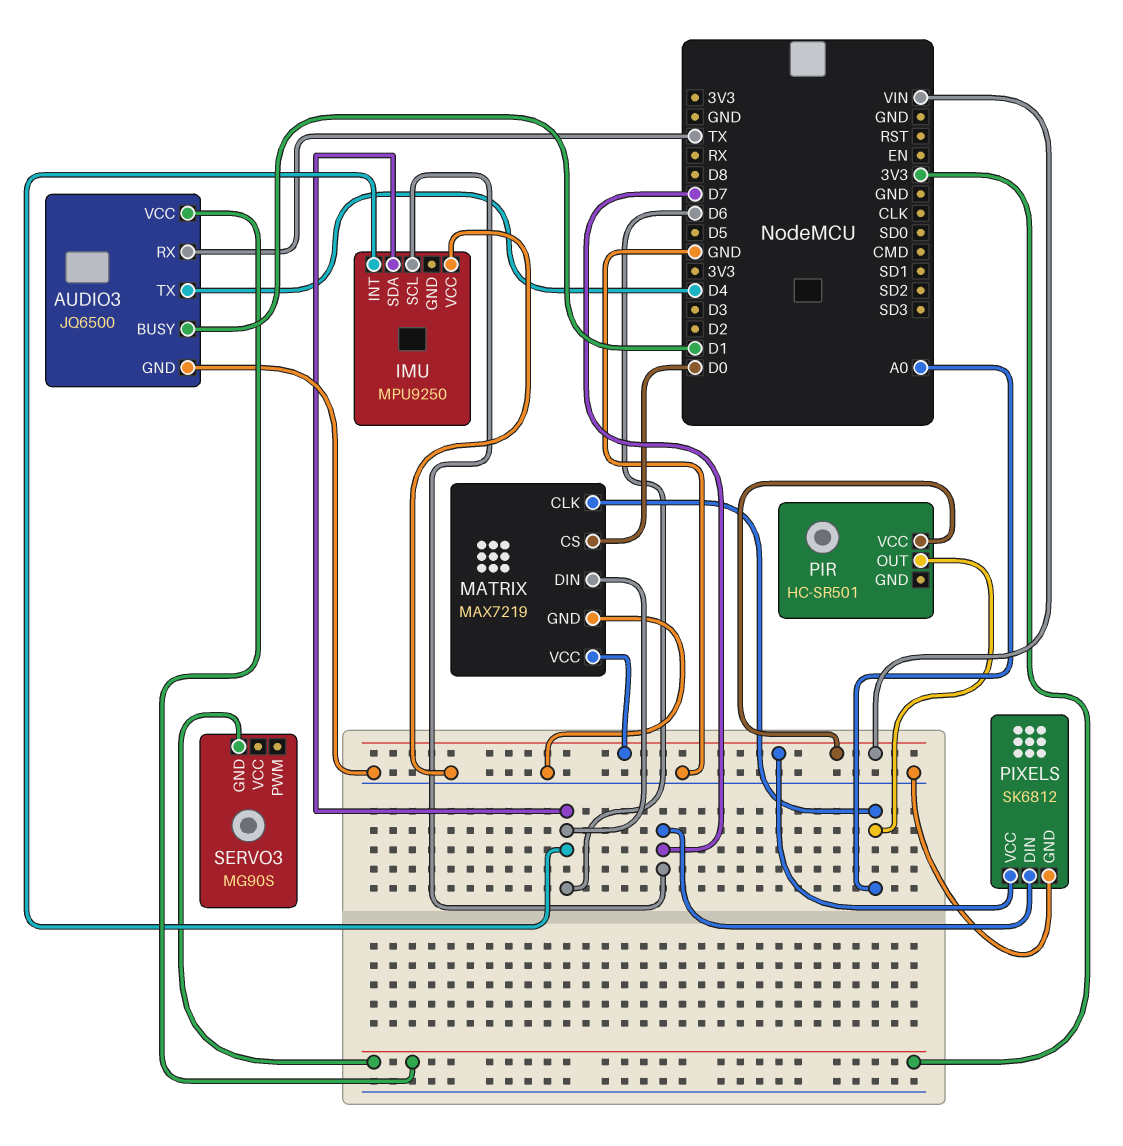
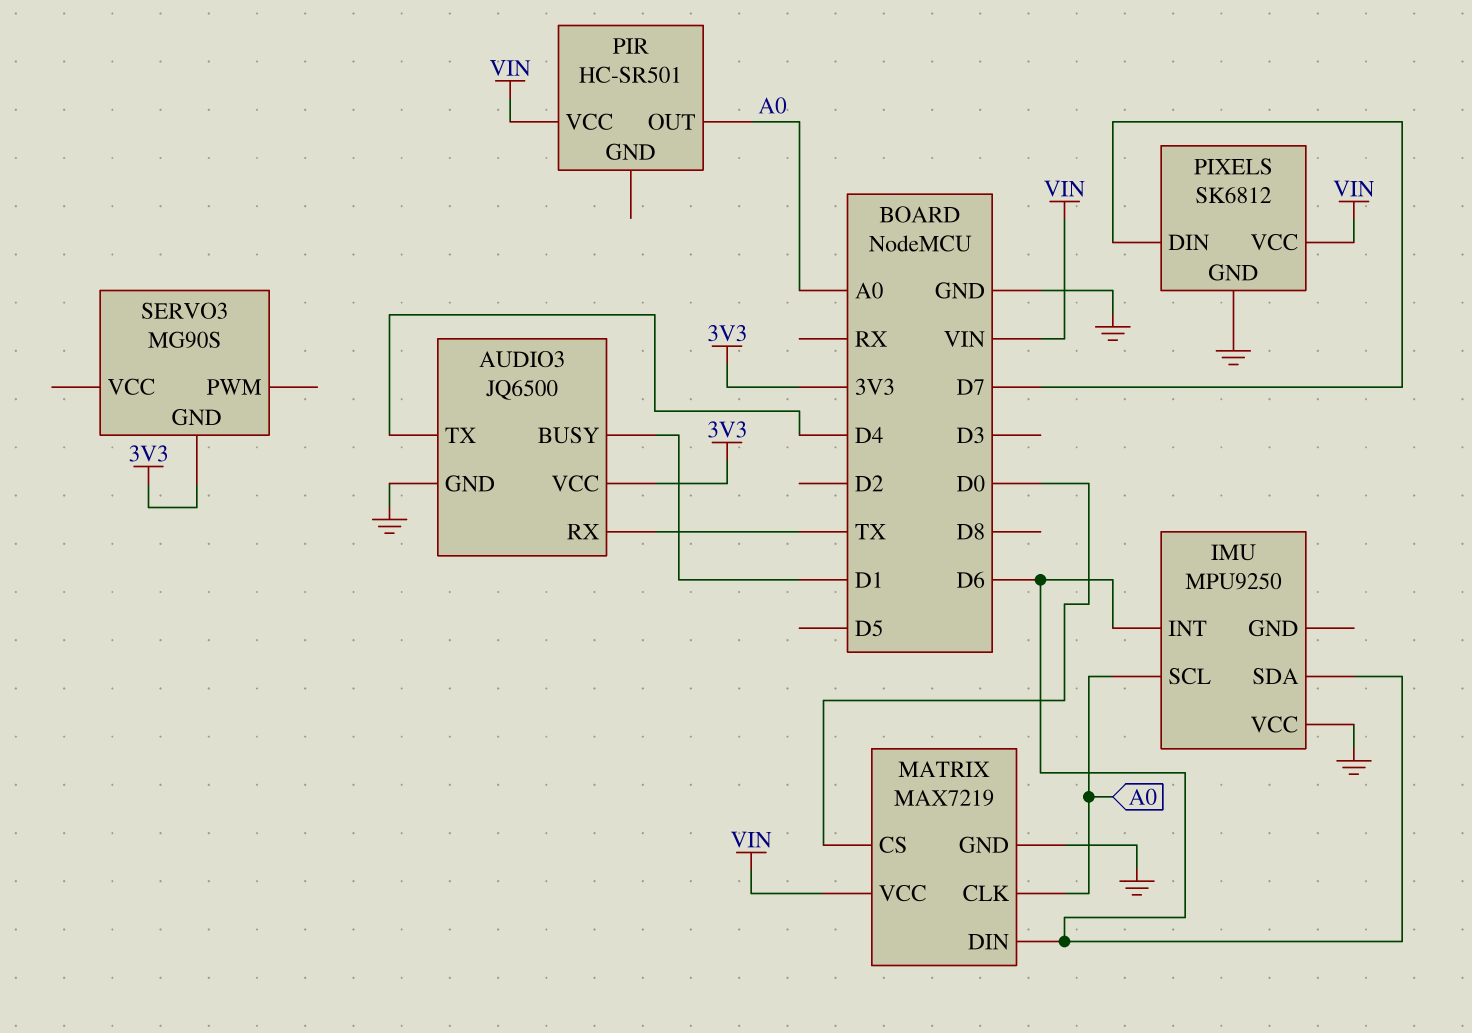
IMU pin SCL: D7 -> A0

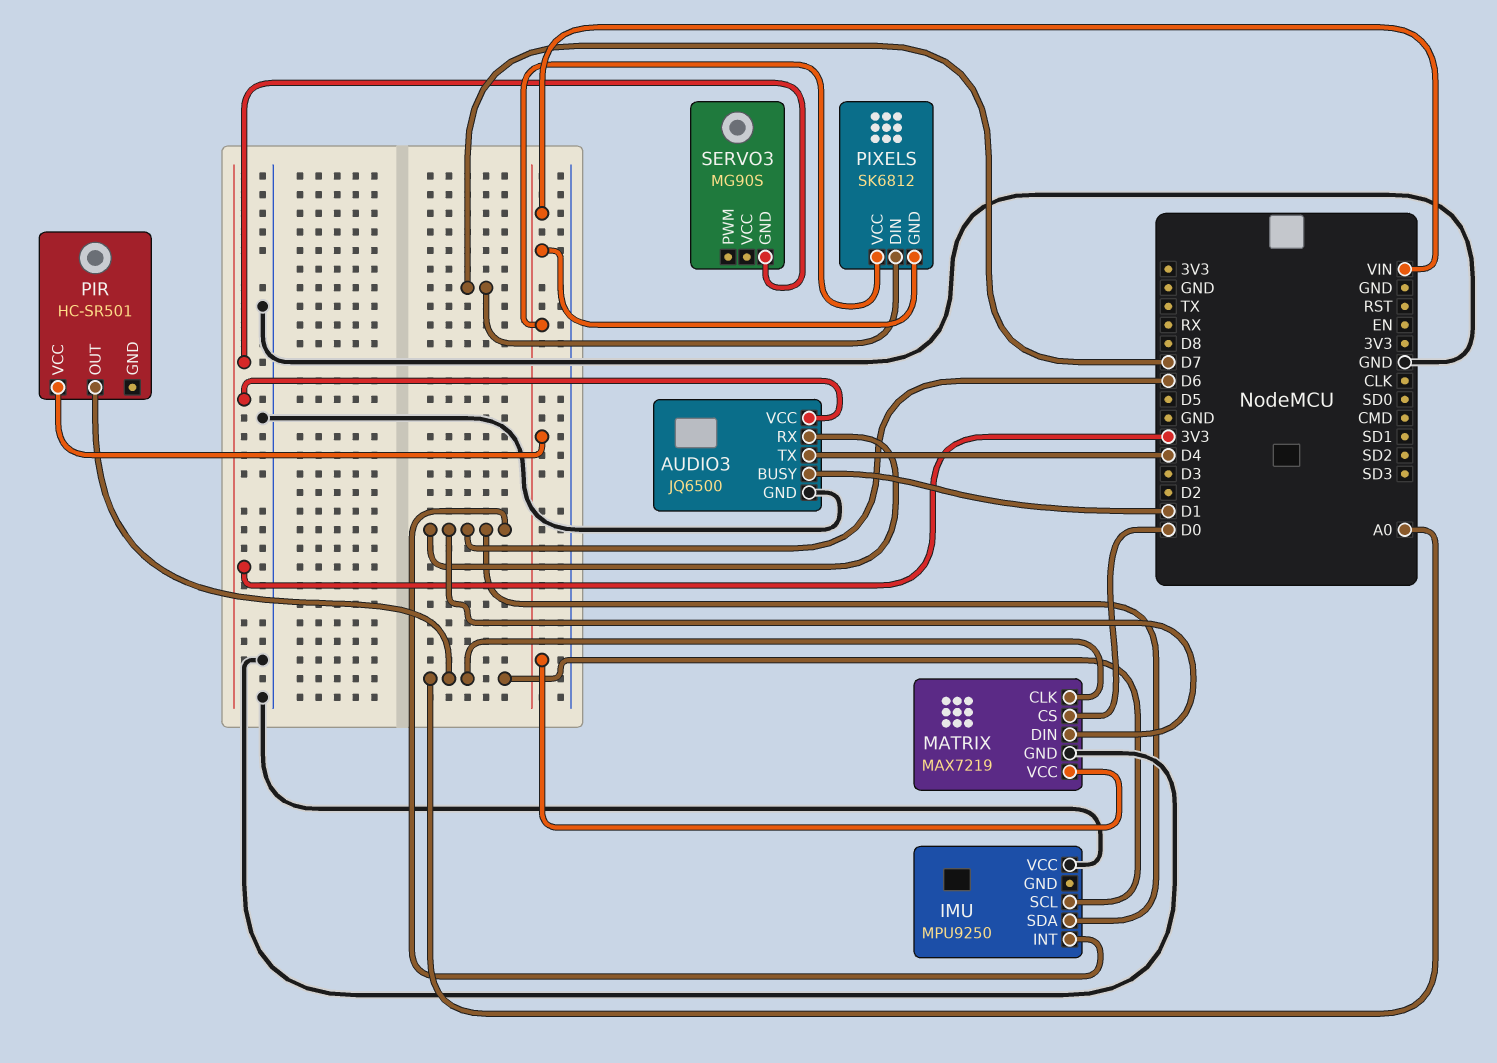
AUDIO3 pin RX: TX -> D6
PIXELS pin GND: GND -> VIN

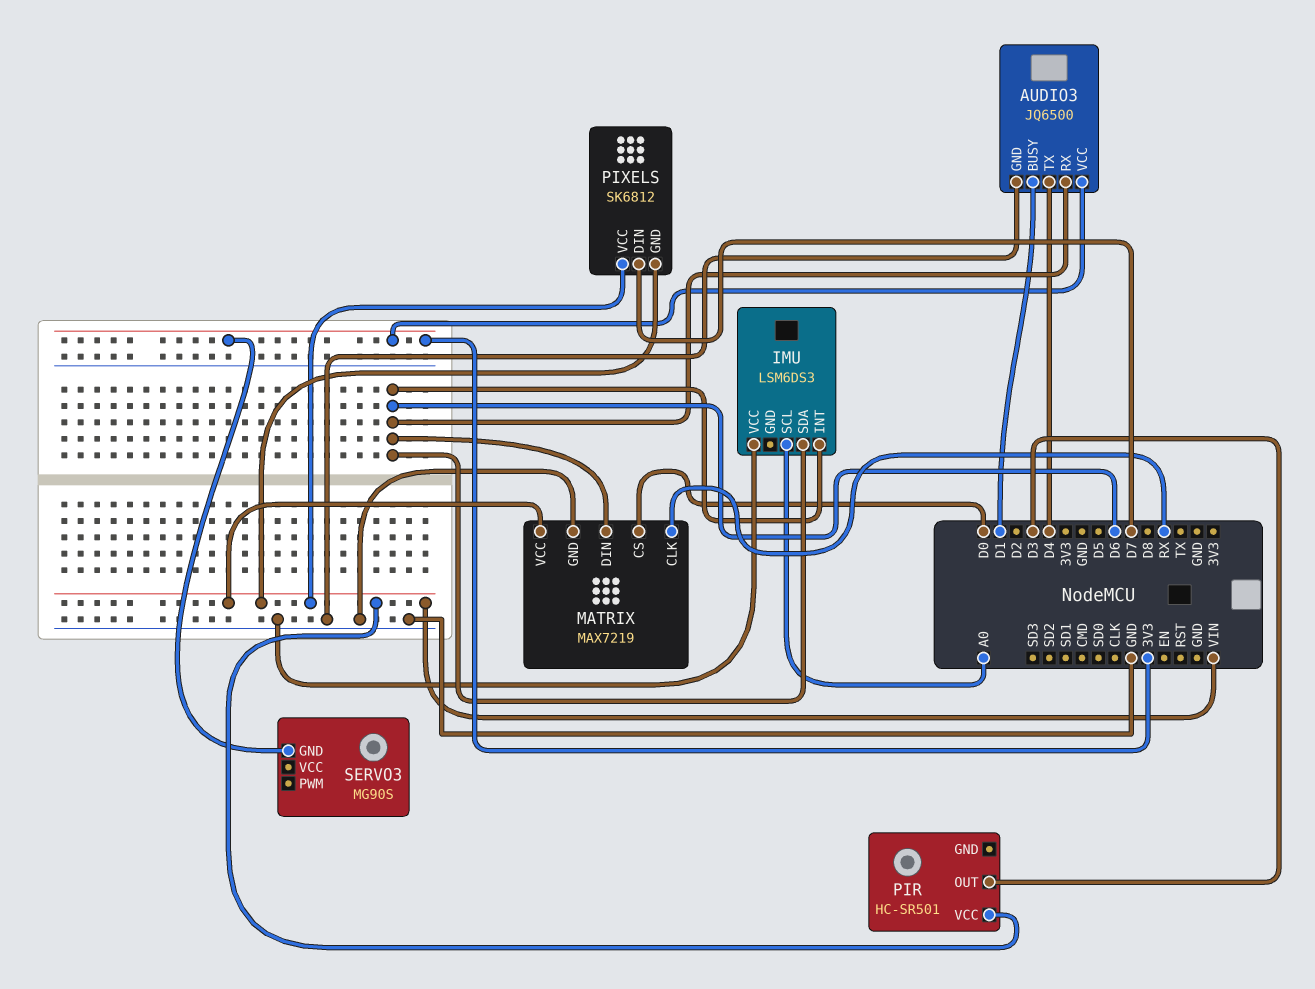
IMU: MPU9250 -> LSM6DS3
MATRIX pin CLK: A0 -> RX
PIR pin OUT: A0 -> D3

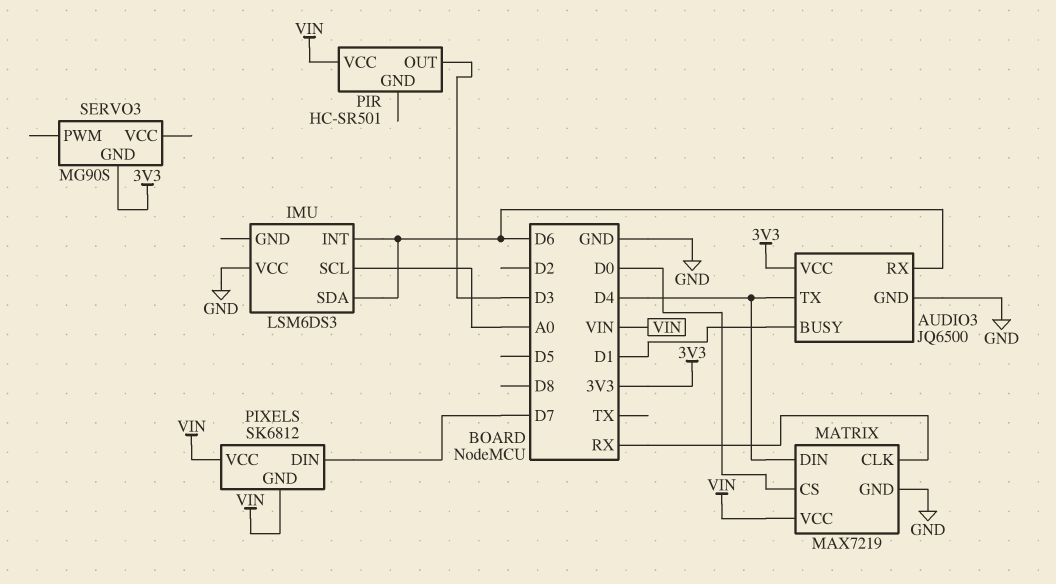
MATRIX pin DIN: D6 -> D4

